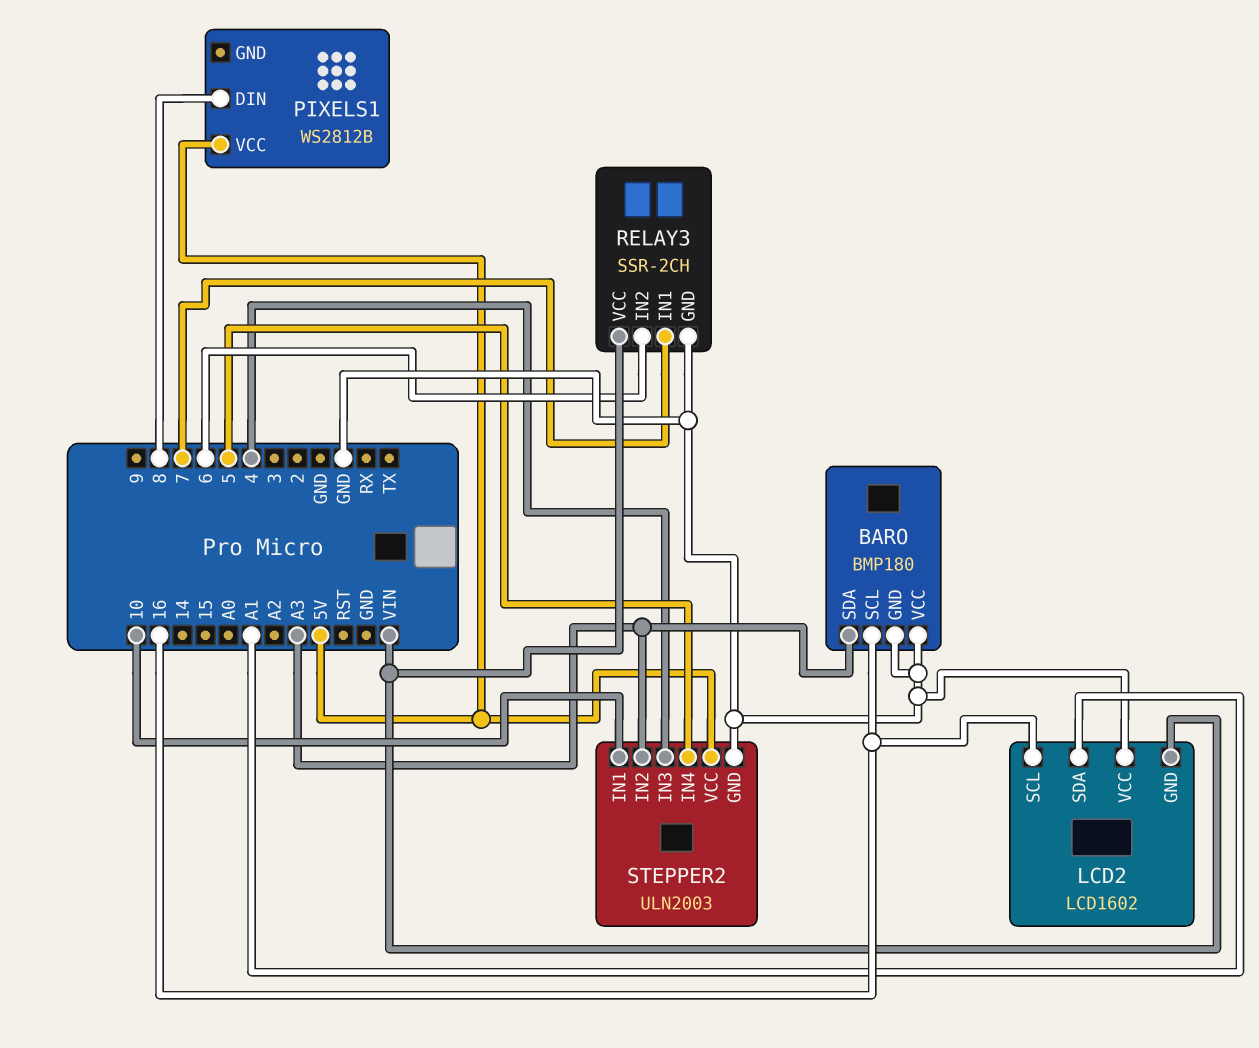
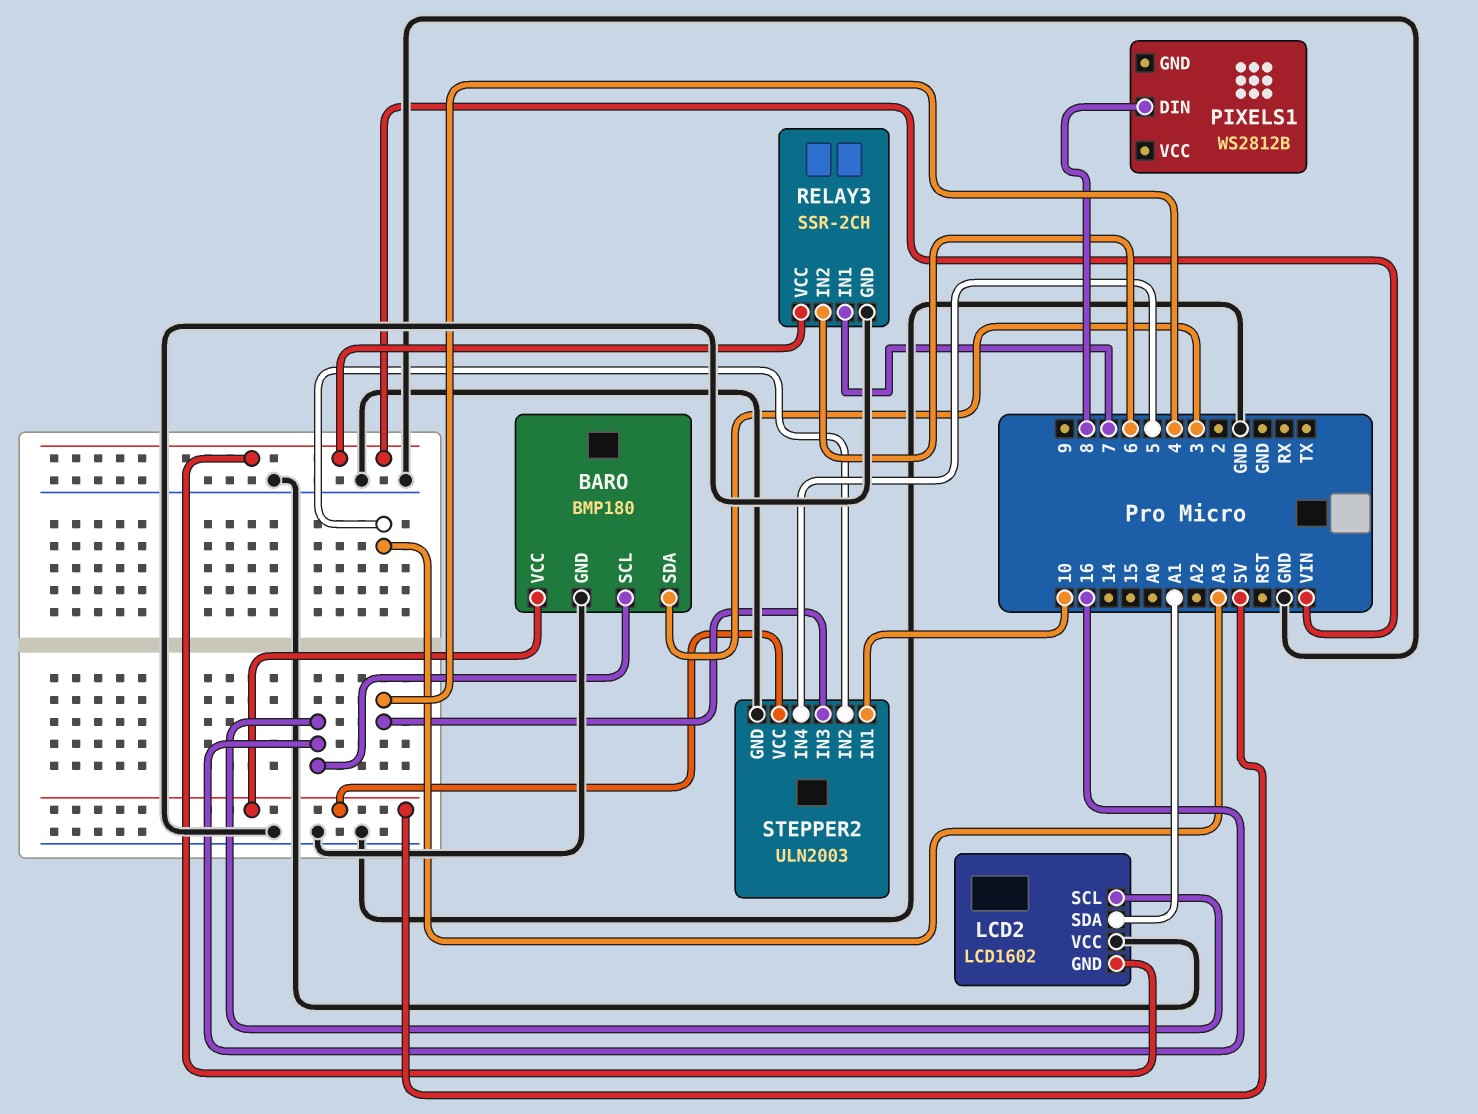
BARO pin SDA: A3 -> 3
BARO pin VCC: GND -> 5V
PIXELS1 pin VCC: 5V -> none

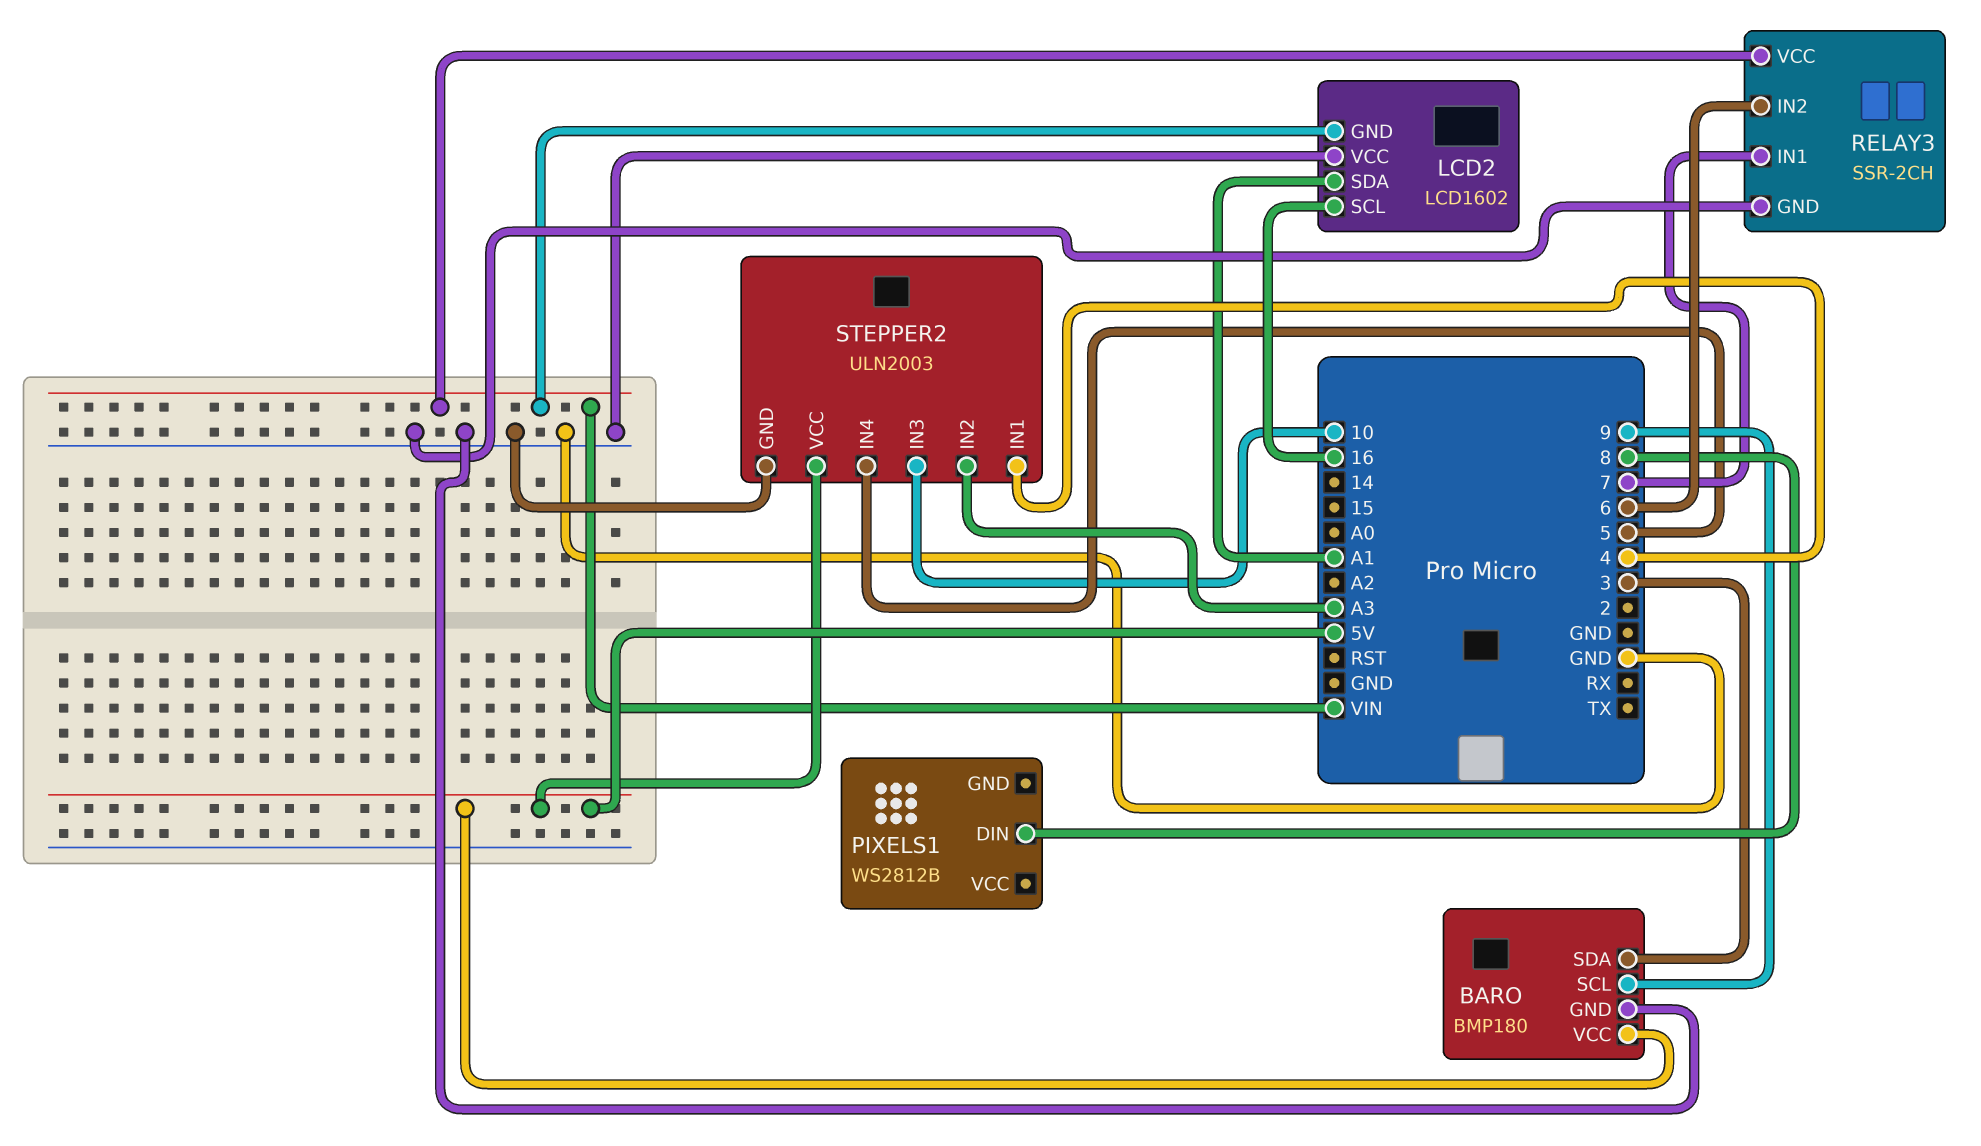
BARO pin SCL: 16 -> 9
STEPPER2 pin IN1: 10 -> 4
STEPPER2 pin IN3: 4 -> 10

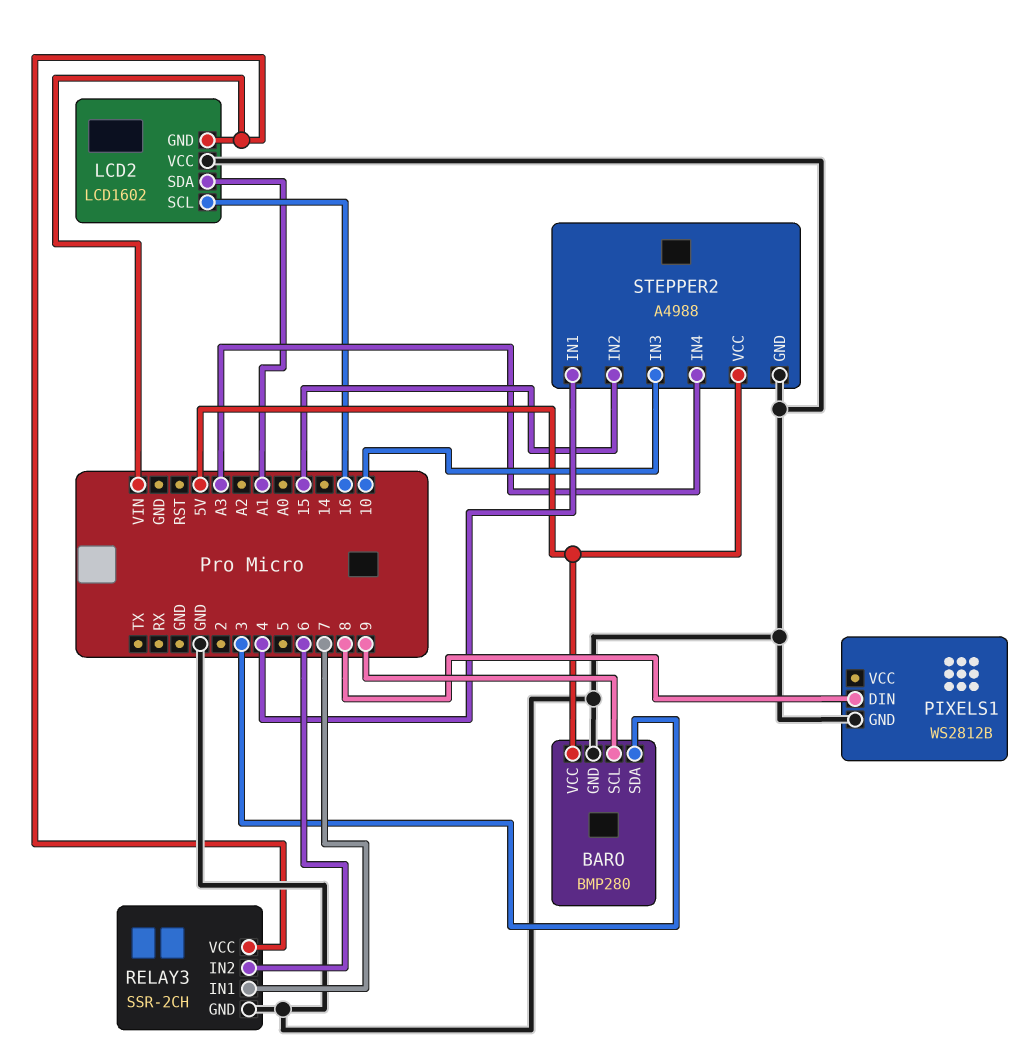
BARO: BMP180 -> BMP280
PIXELS1 pin GND: none -> GND
STEPPER2: ULN2003 -> A4988
STEPPER2 pin IN2: A3 -> 15
STEPPER2 pin IN4: 5 -> A3

